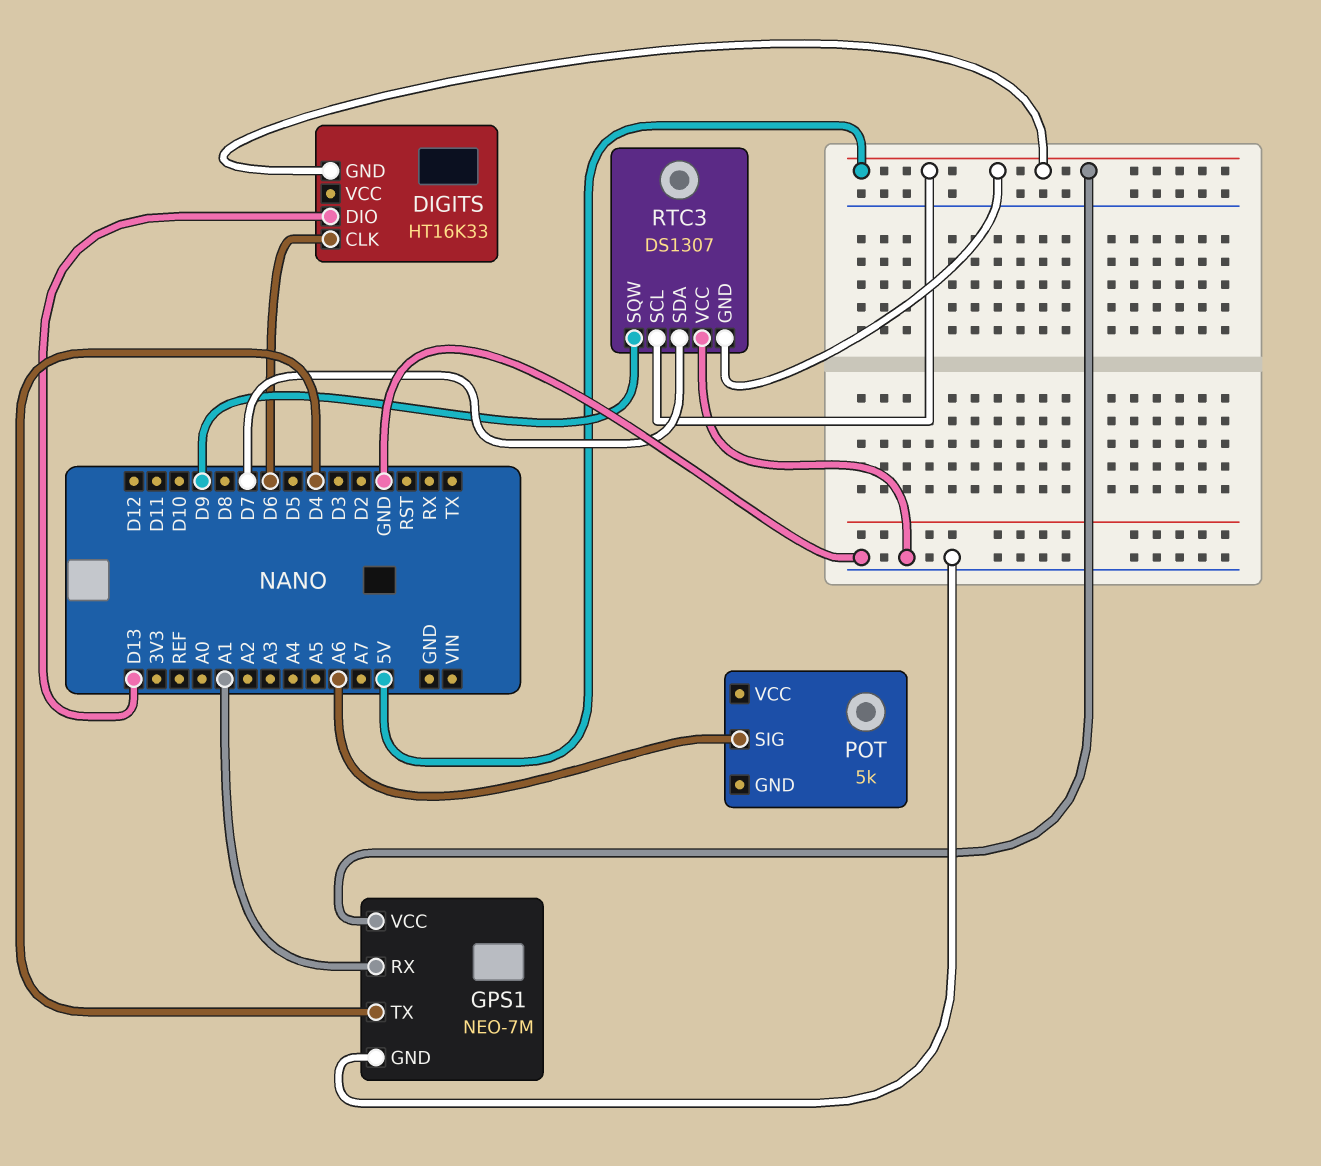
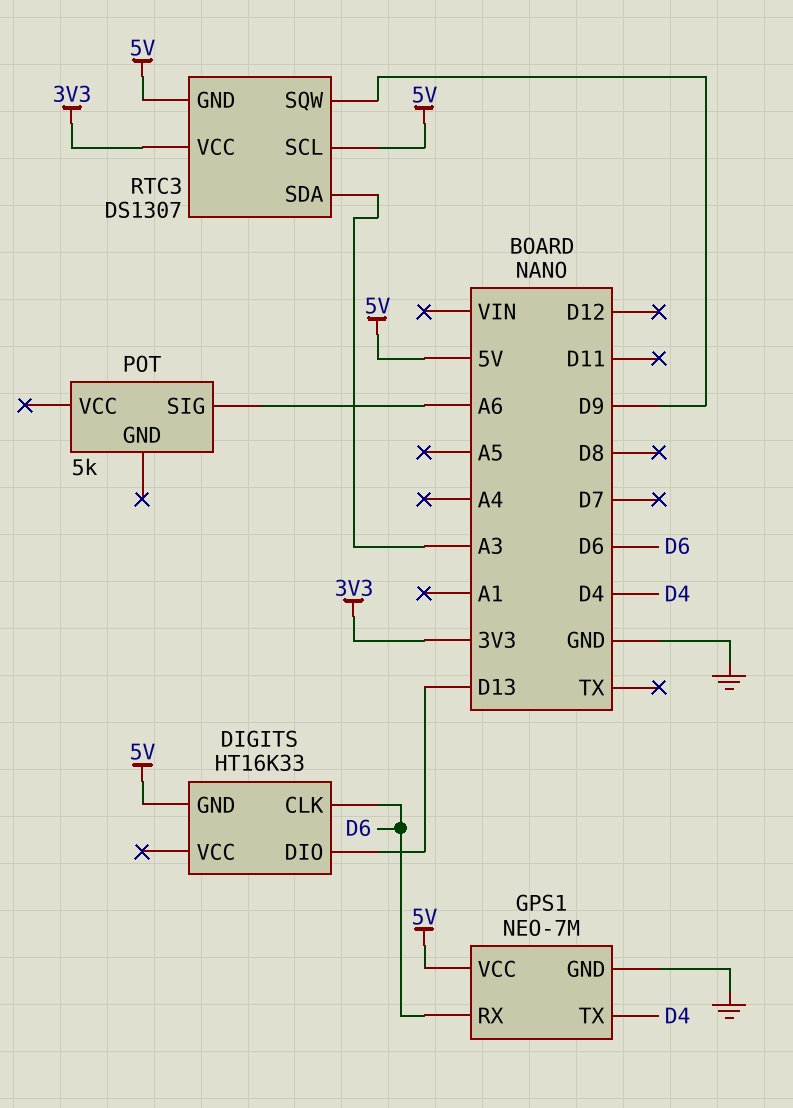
GPS1 pin RX: A1 -> D6
RTC3 pin SDA: D7 -> A3
RTC3 pin VCC: GND -> 3V3

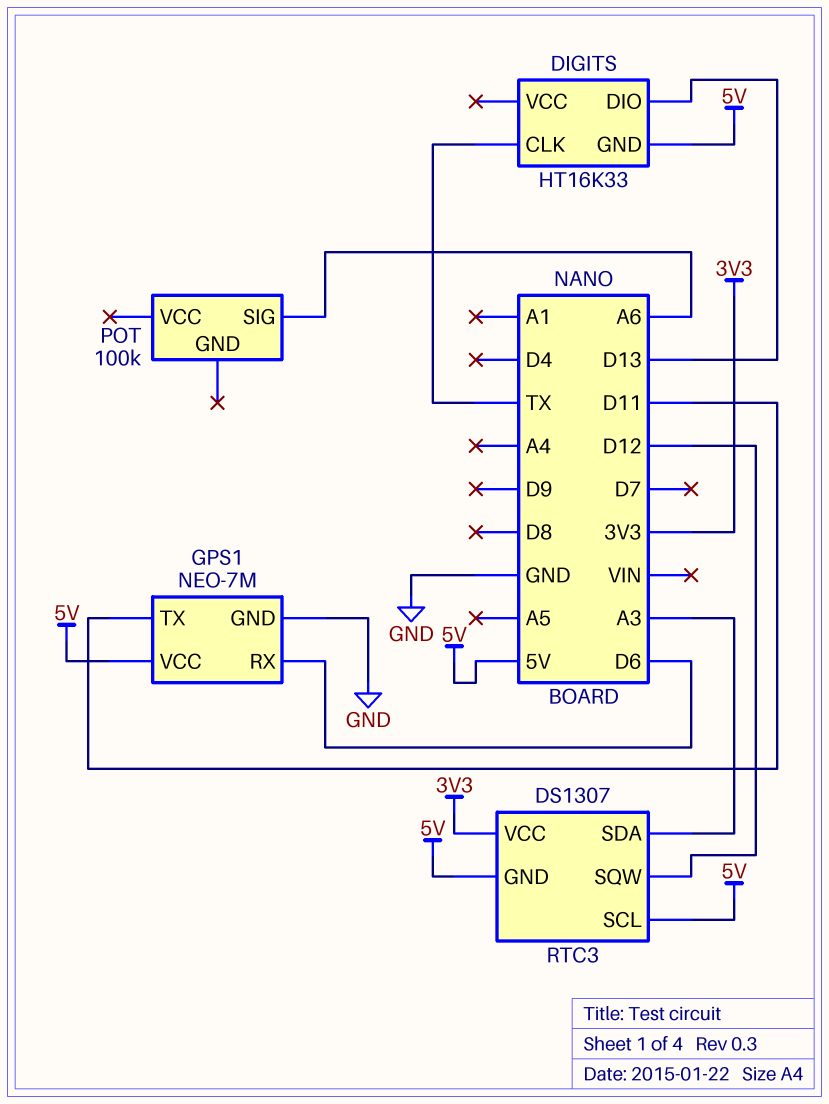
DIGITS pin CLK: D6 -> TX
GPS1 pin TX: D4 -> D11
POT: 5k -> 100k
RTC3 pin SQW: D9 -> D12

